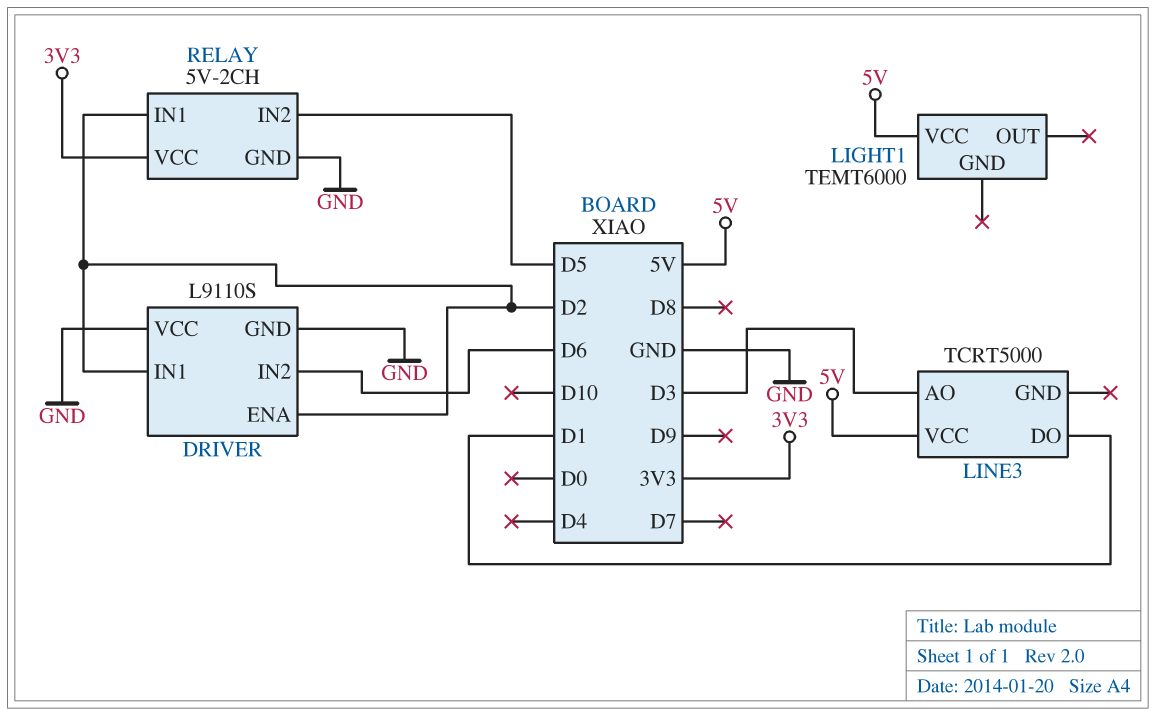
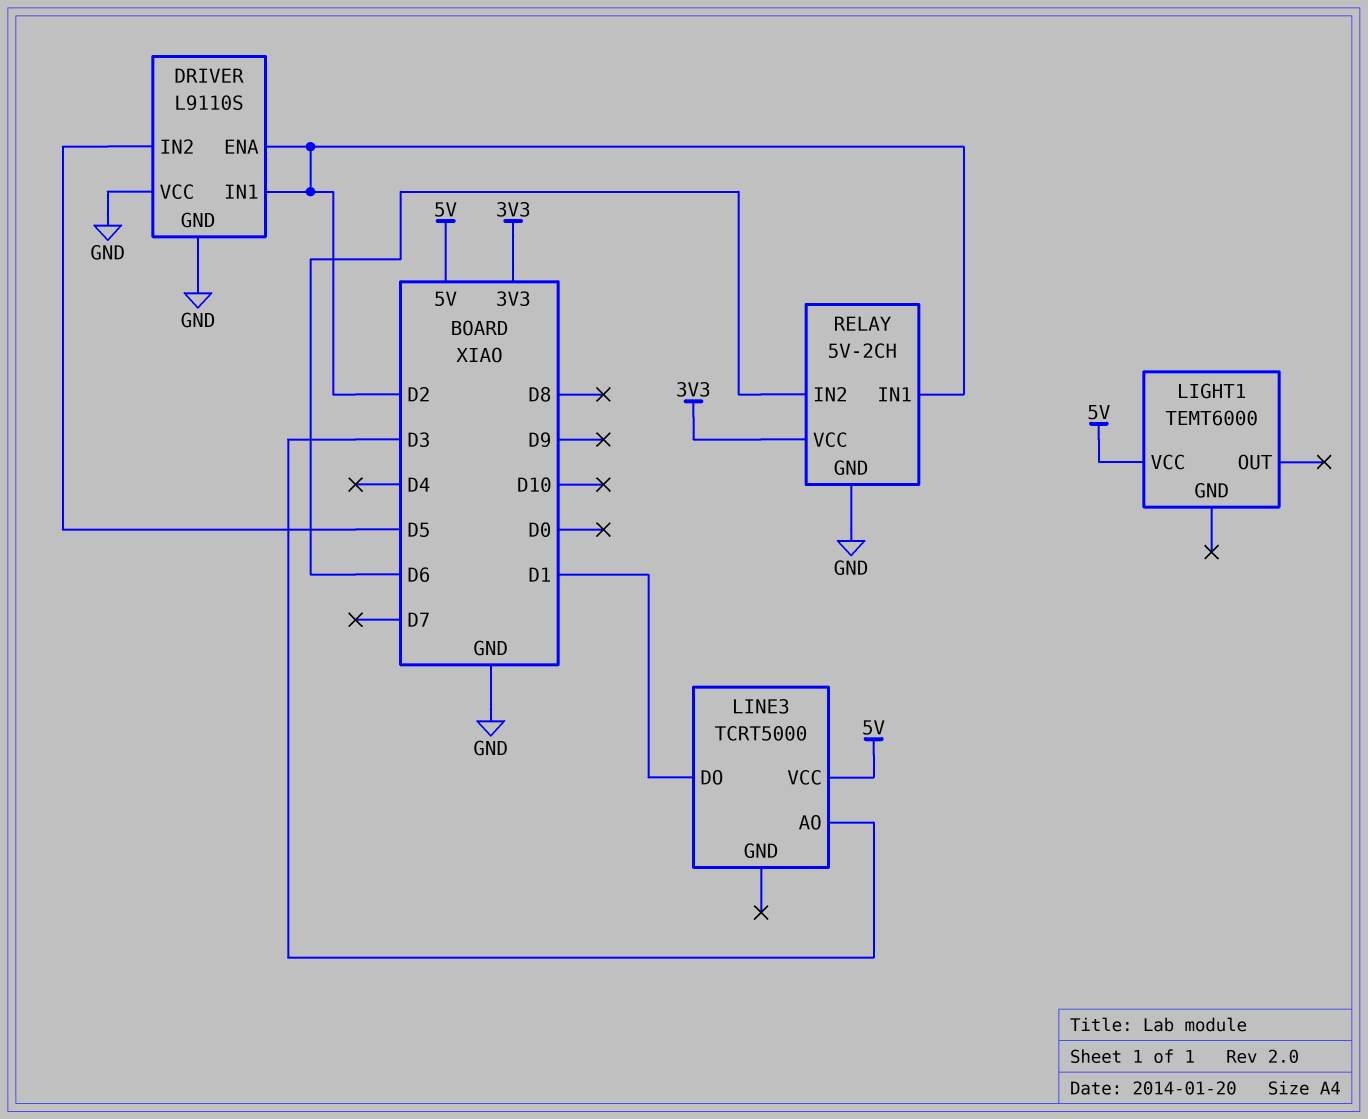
DRIVER pin IN2: D6 -> D5
RELAY pin IN2: D5 -> D6

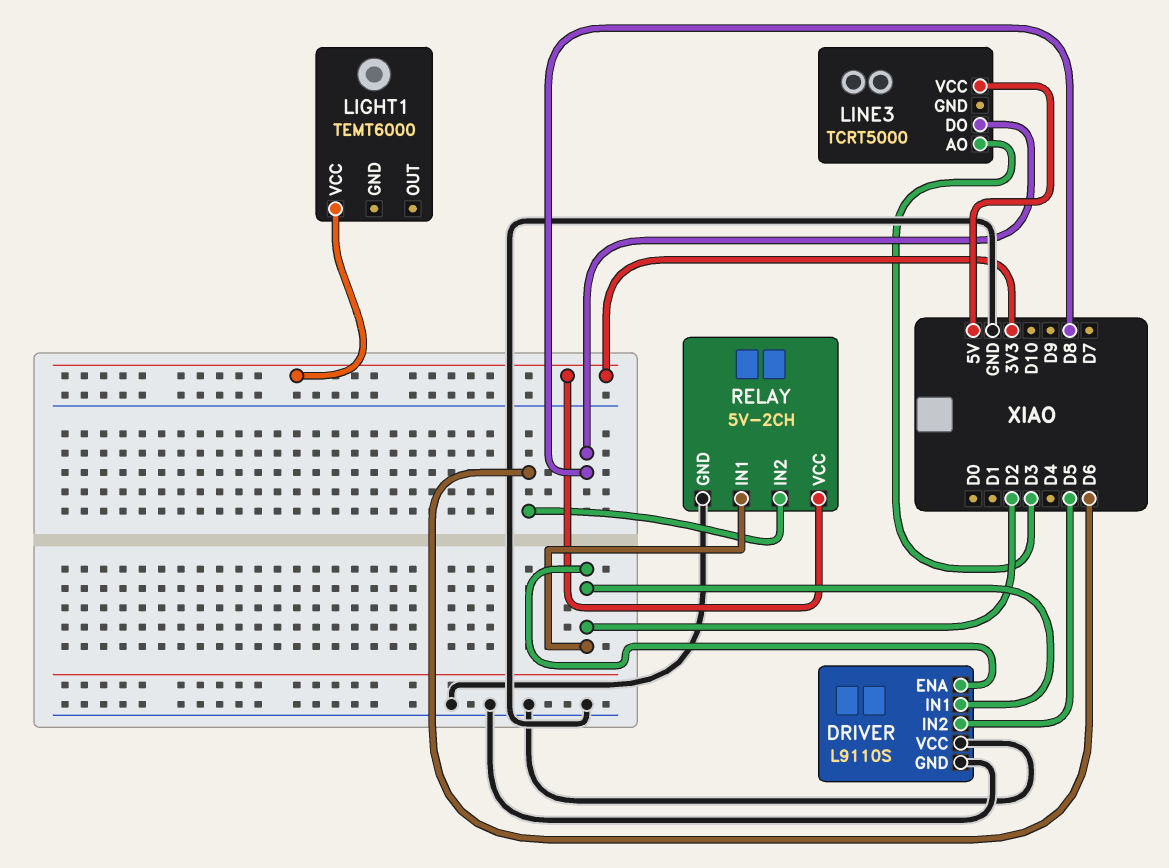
LIGHT1 pin VCC: 5V -> 3V3
LINE3 pin DO: D1 -> D8

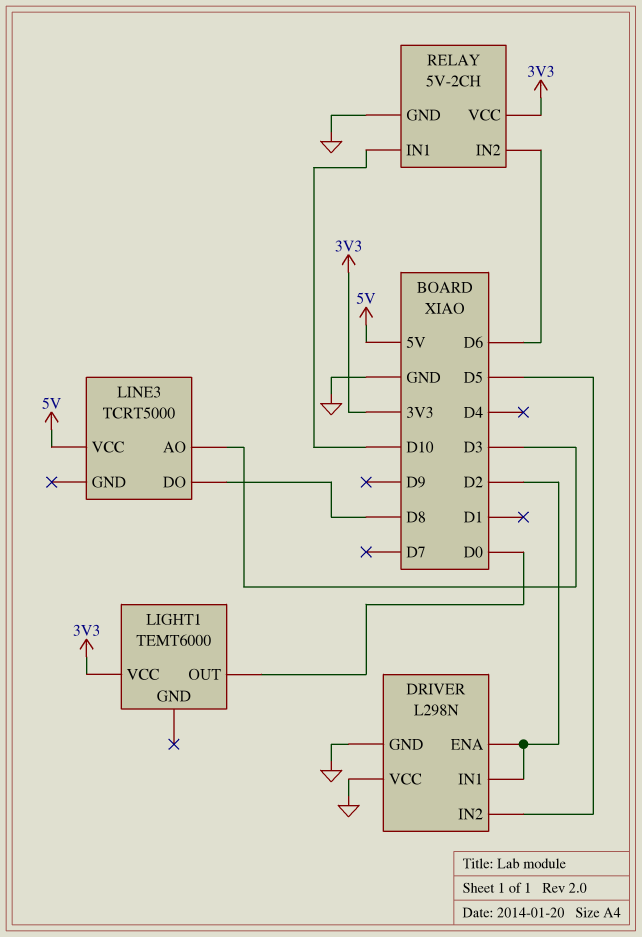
DRIVER: L9110S -> L298N
LIGHT1 pin OUT: none -> D0
RELAY pin IN1: D2 -> D10

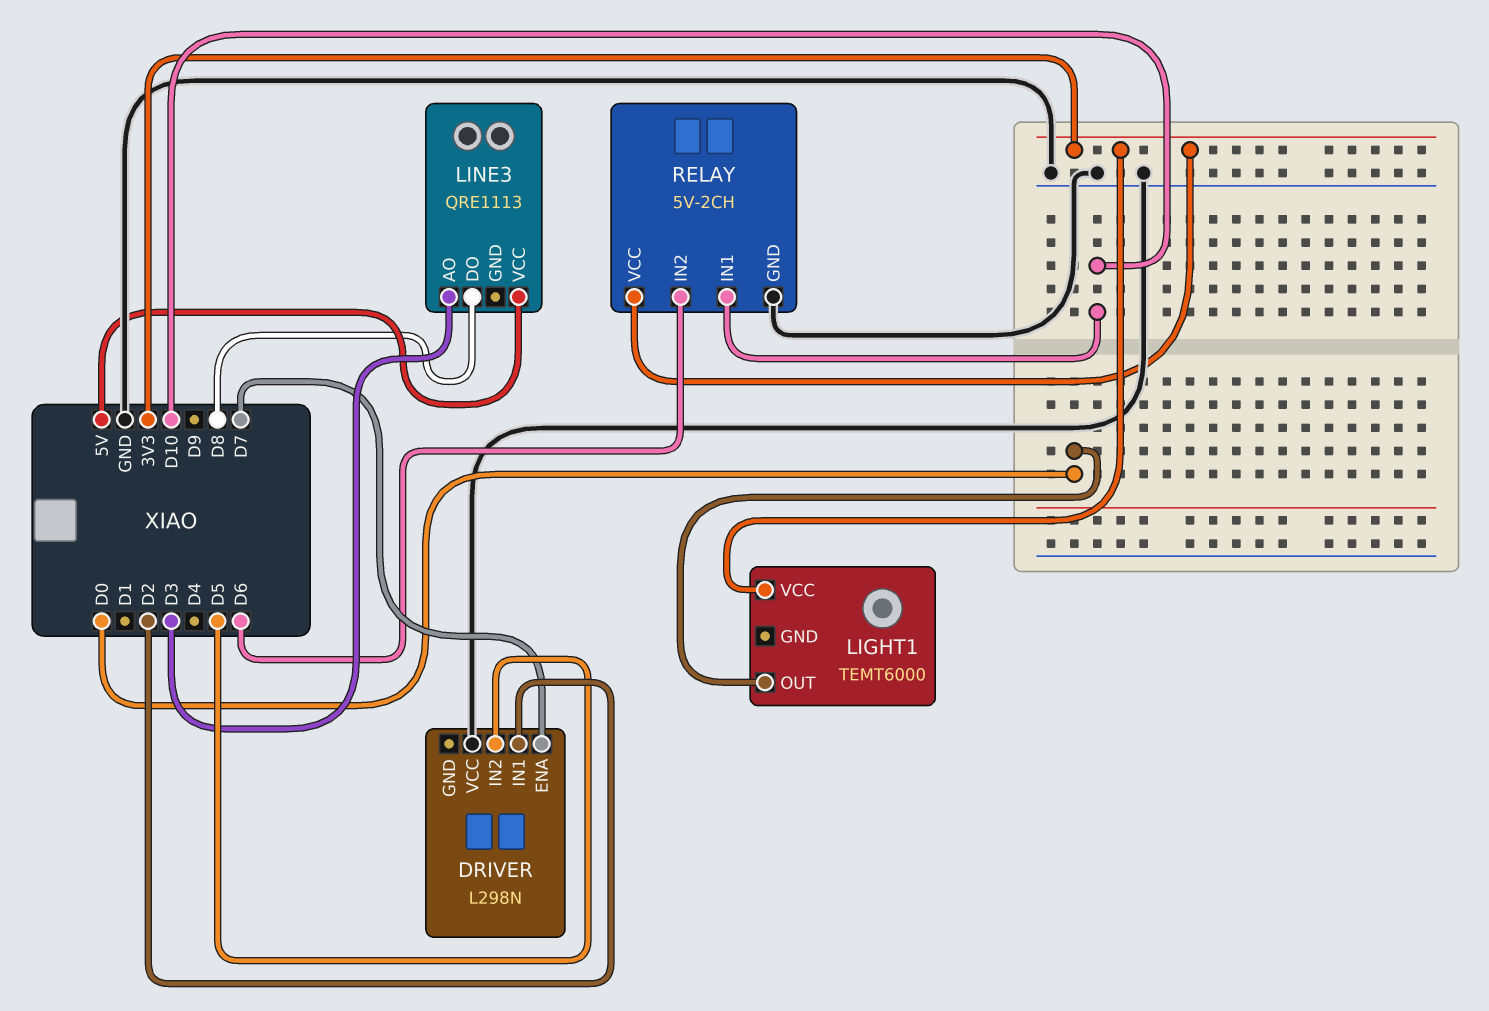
DRIVER pin ENA: D2 -> D7
DRIVER pin GND: GND -> none
LINE3: TCRT5000 -> QRE1113

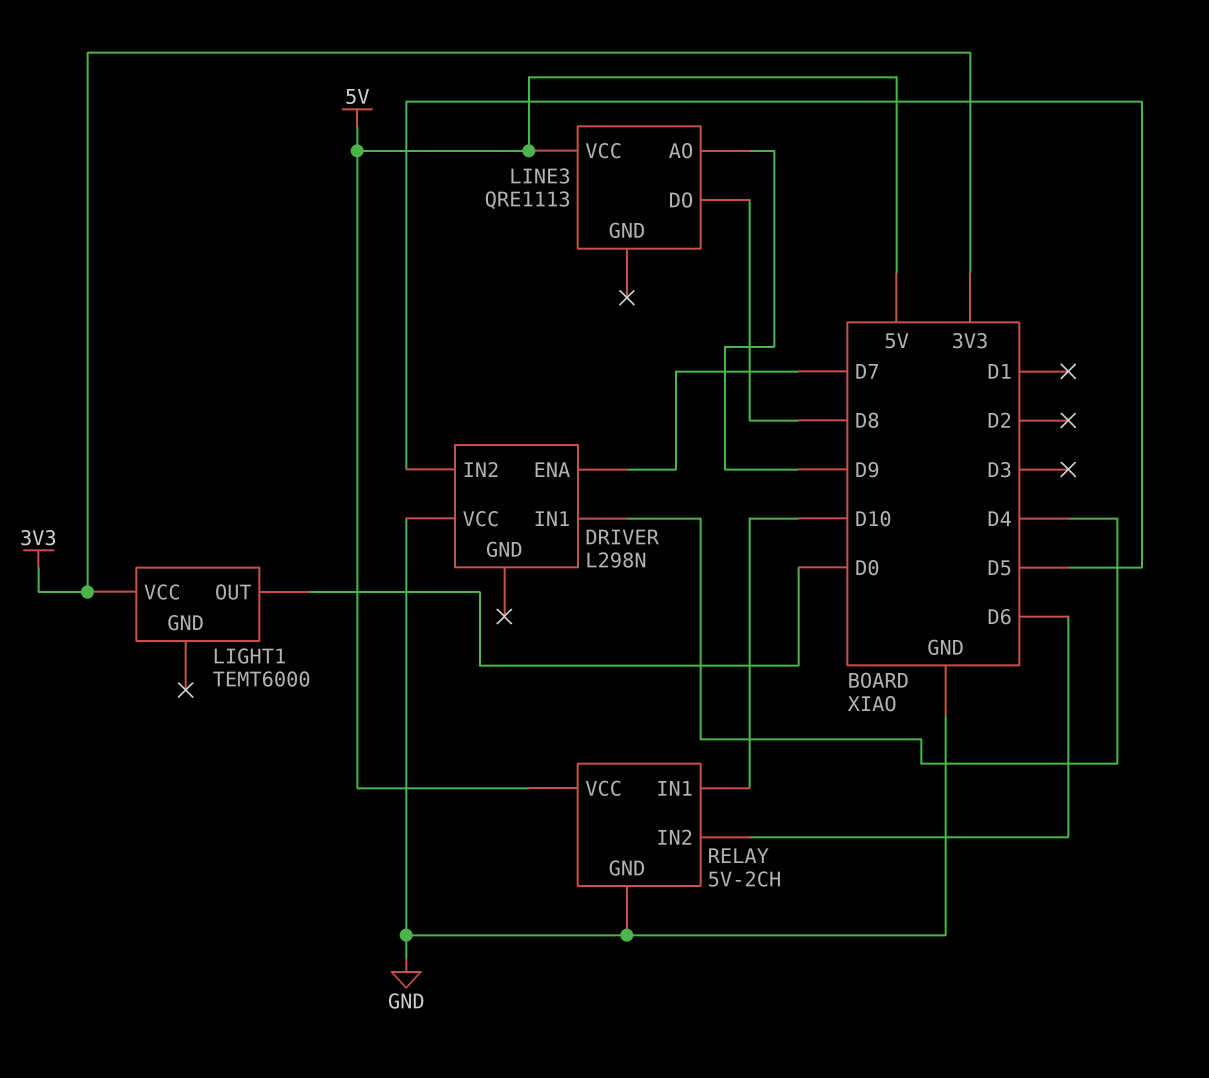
DRIVER pin IN1: D2 -> D4
LINE3 pin AO: D3 -> D9
RELAY pin VCC: 3V3 -> 5V

